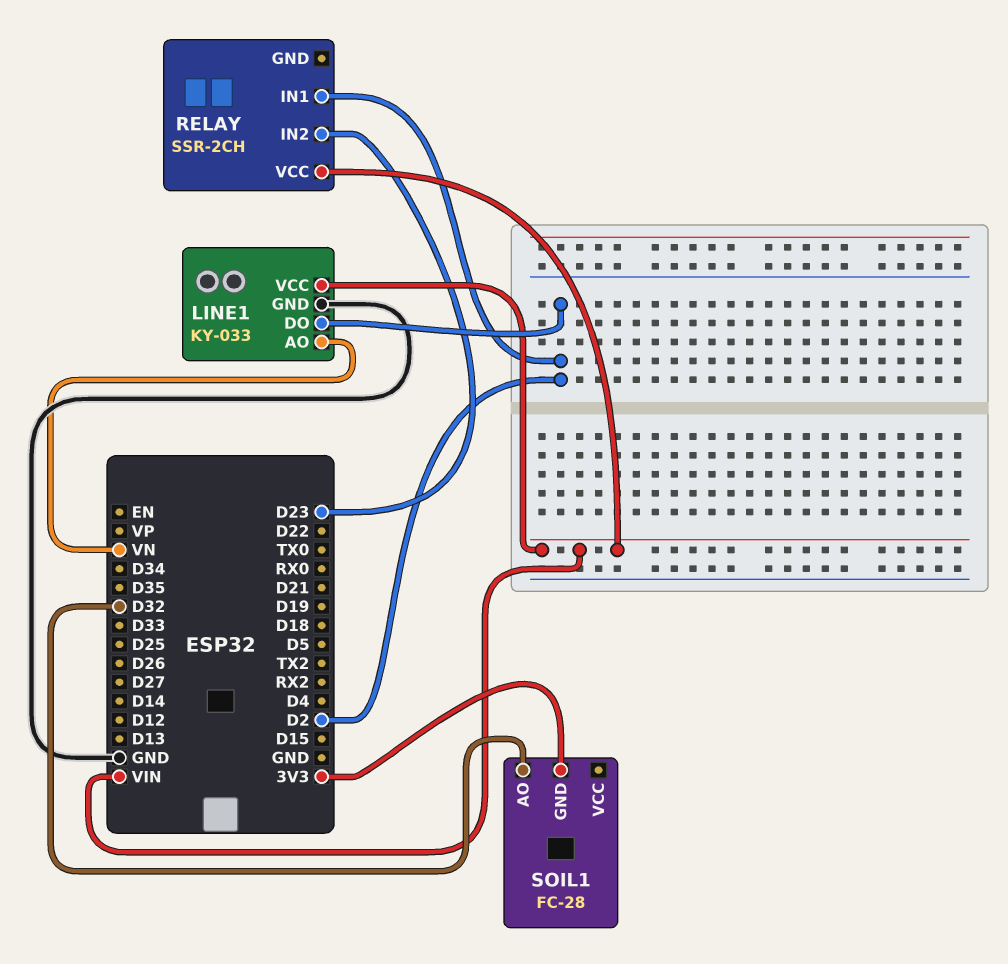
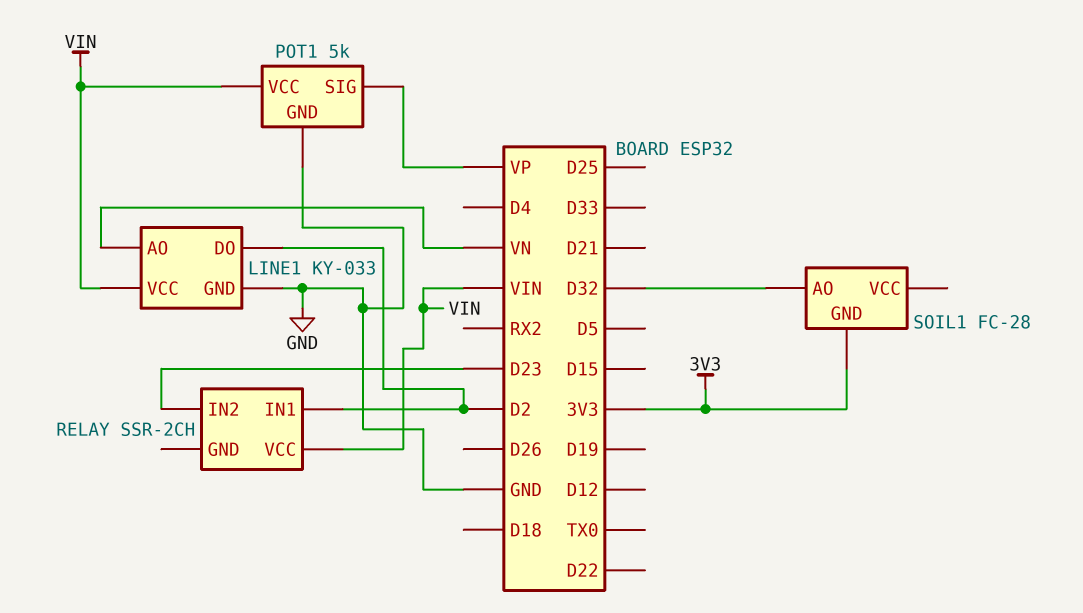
POT1: none -> 5k
POT1 pin GND: none -> GND
POT1 pin SIG: none -> VP
POT1 pin VCC: none -> VIN

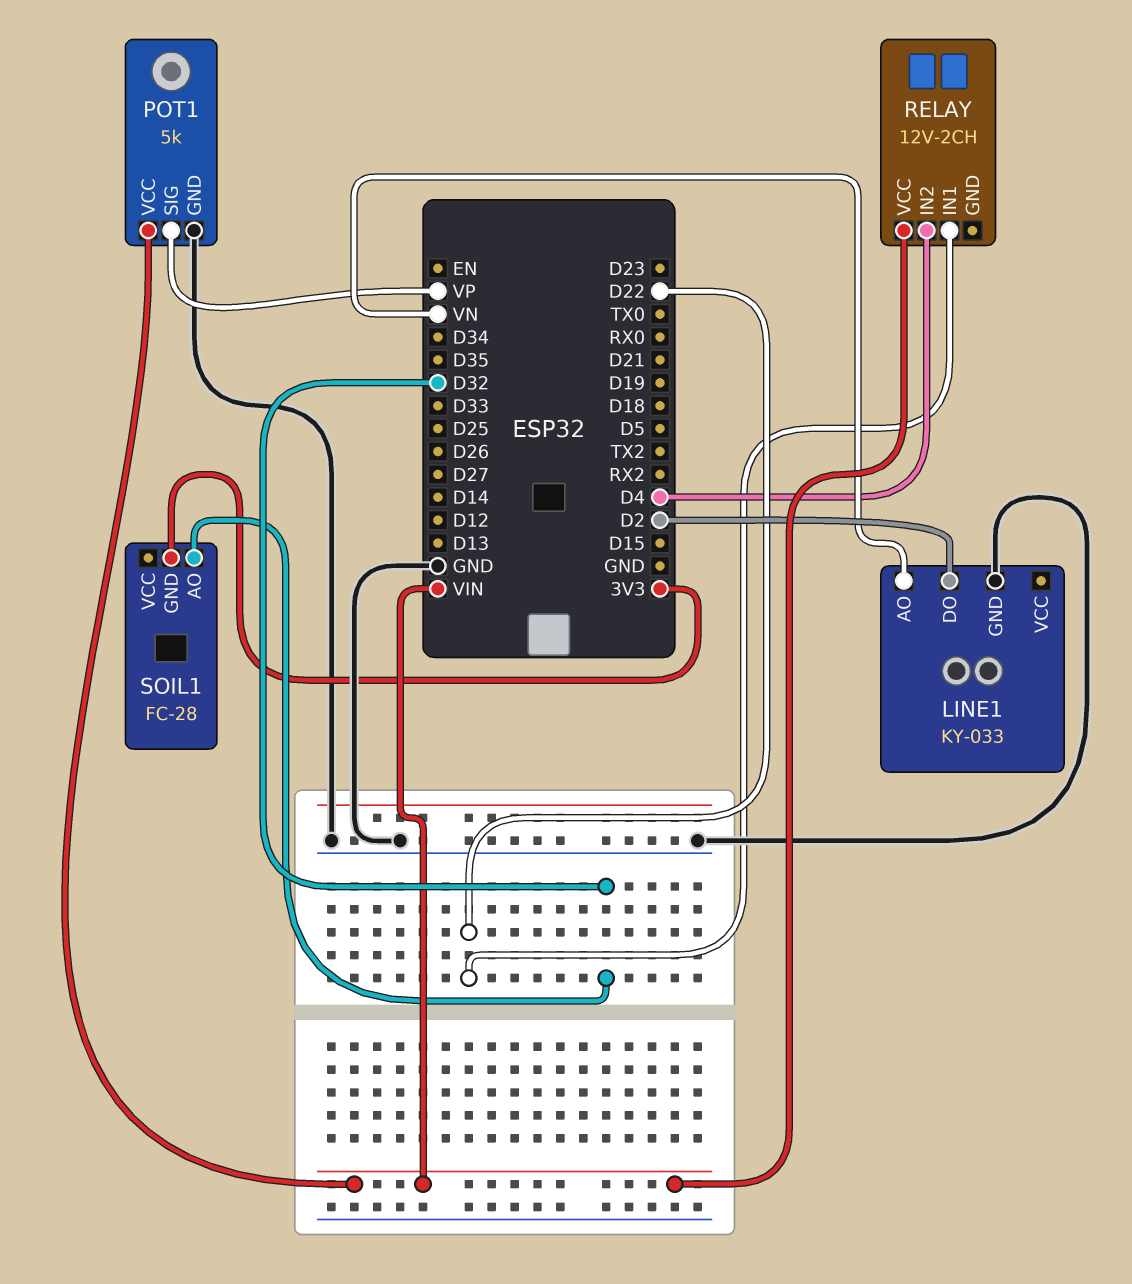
LINE1 pin VCC: VIN -> none
RELAY: SSR-2CH -> 12V-2CH
RELAY pin IN1: D2 -> D22
RELAY pin IN2: D23 -> D4

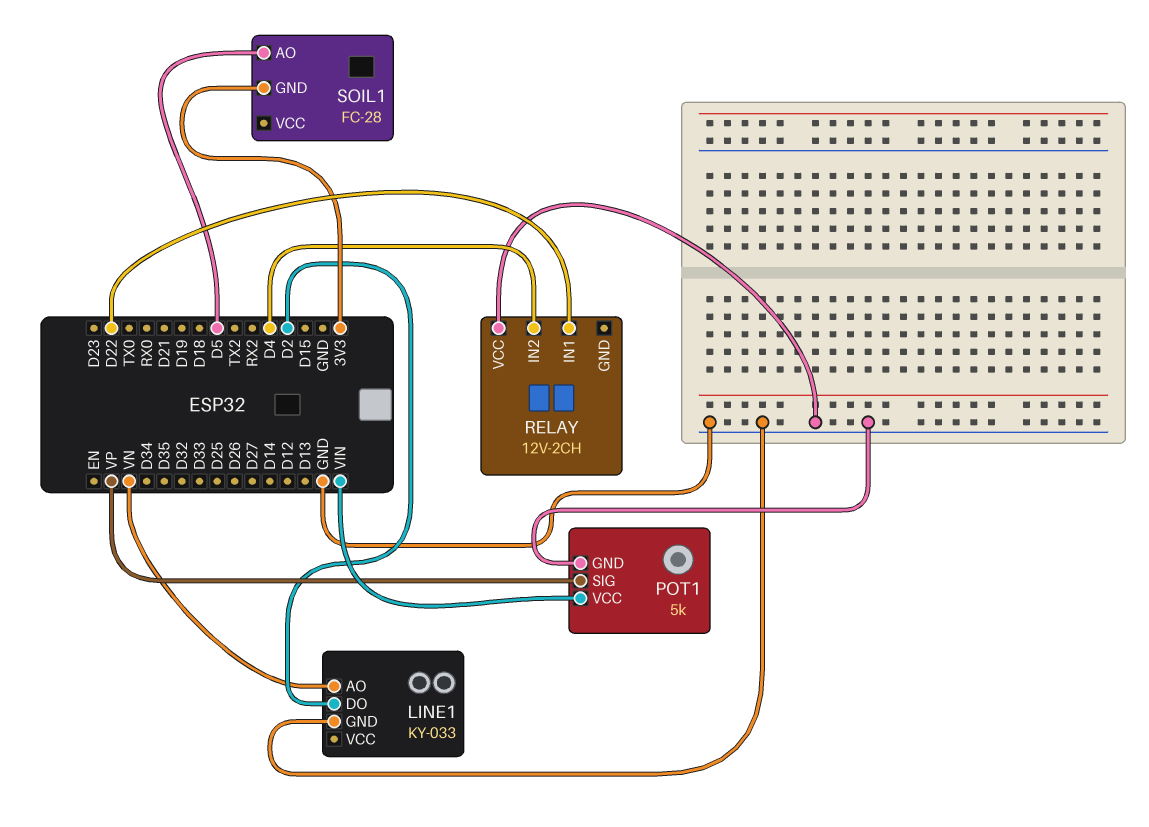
RELAY pin VCC: VIN -> GND
SOIL1 pin AO: D32 -> D5

